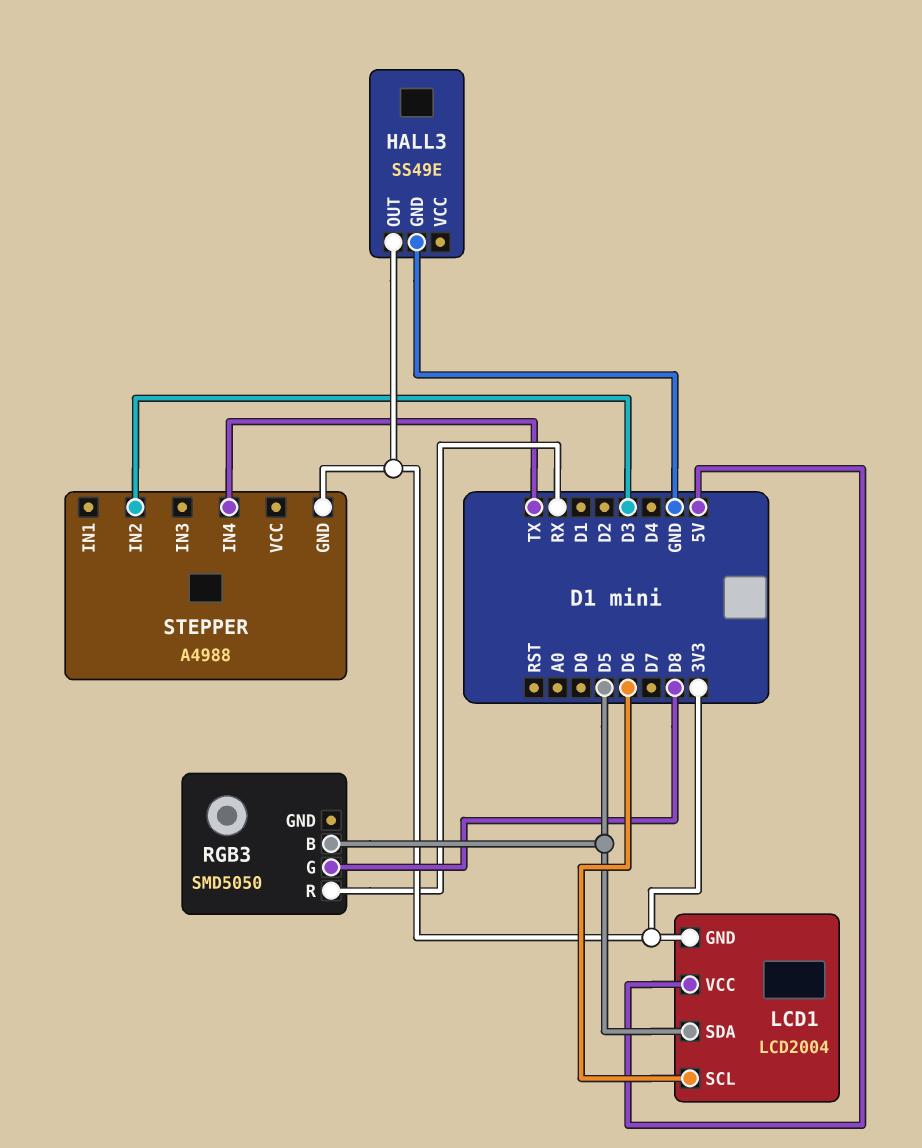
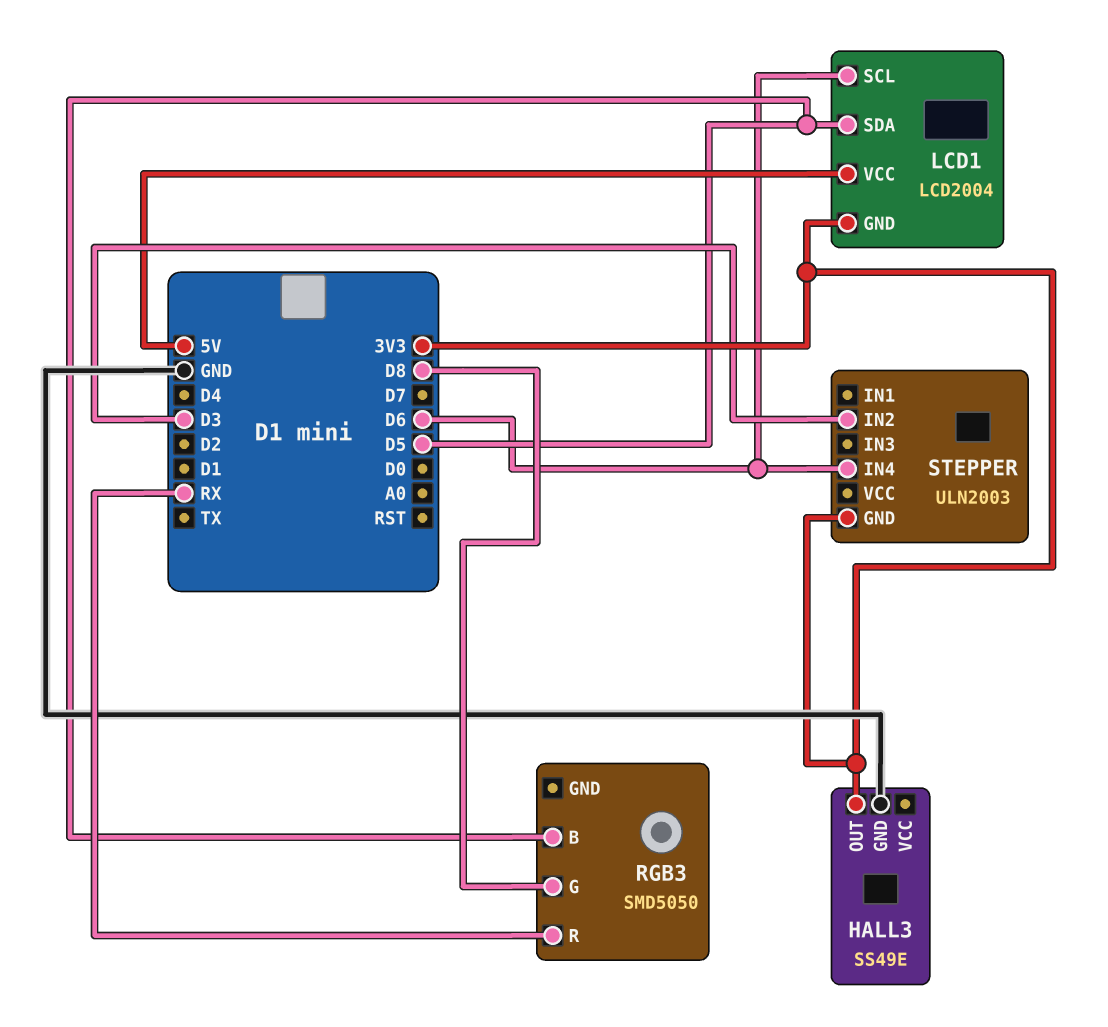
STEPPER: A4988 -> ULN2003
STEPPER pin IN4: TX -> D6

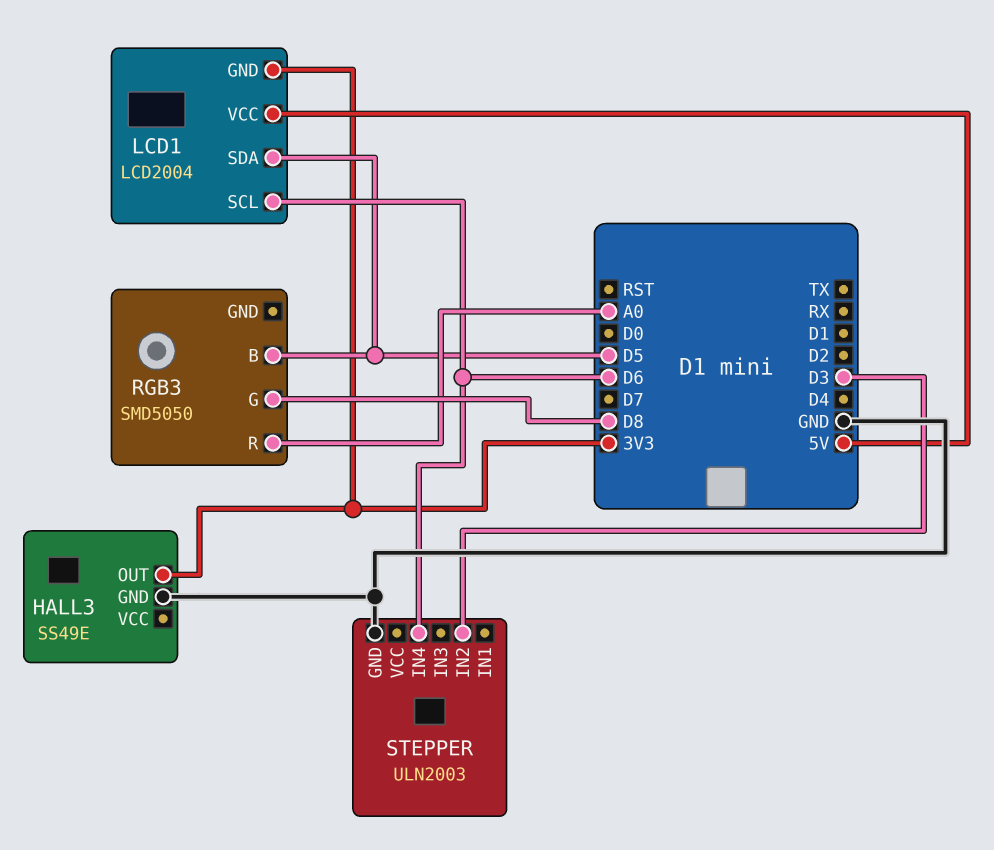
RGB3 pin R: RX -> A0
STEPPER pin GND: 3V3 -> GND

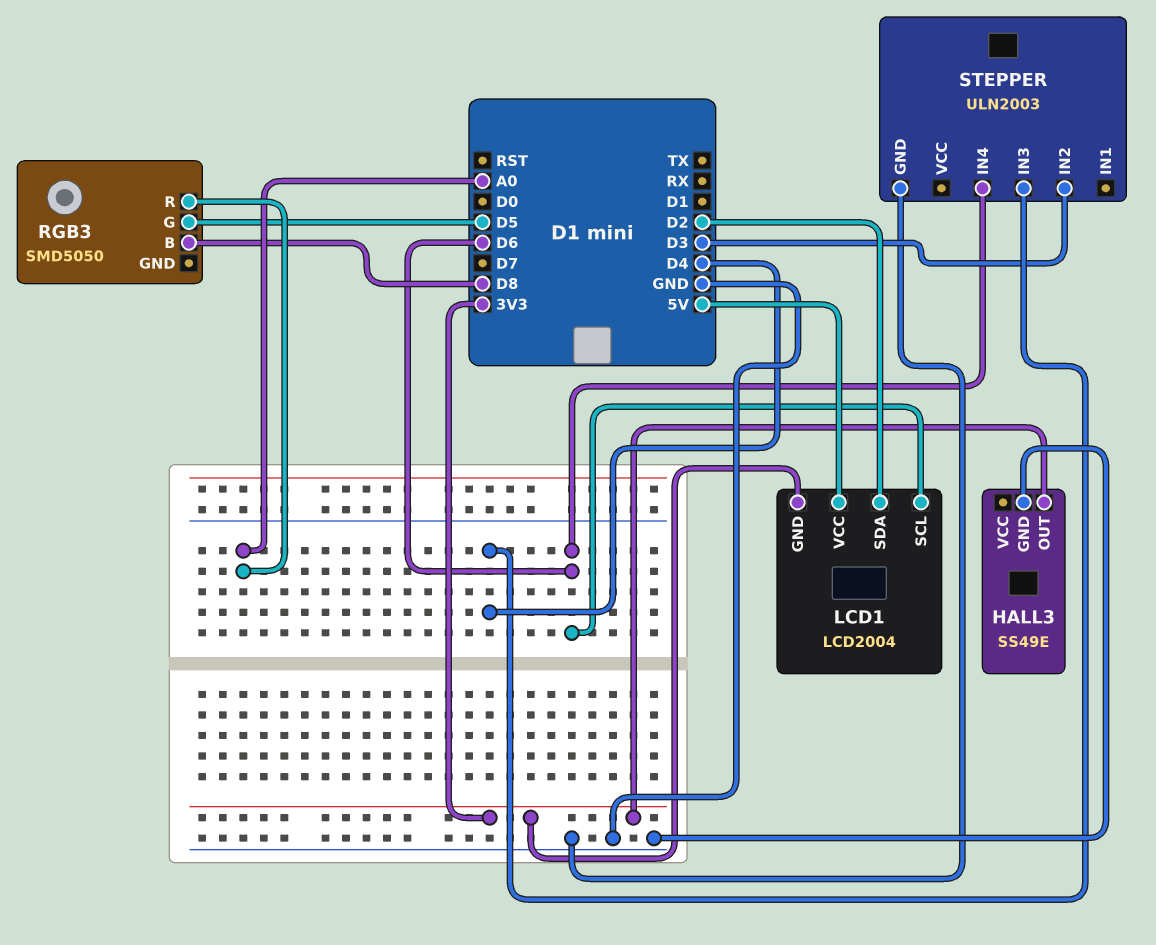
LCD1 pin SDA: D5 -> D2
RGB3 pin B: D5 -> D8
RGB3 pin G: D8 -> D5
STEPPER pin IN3: none -> D4

